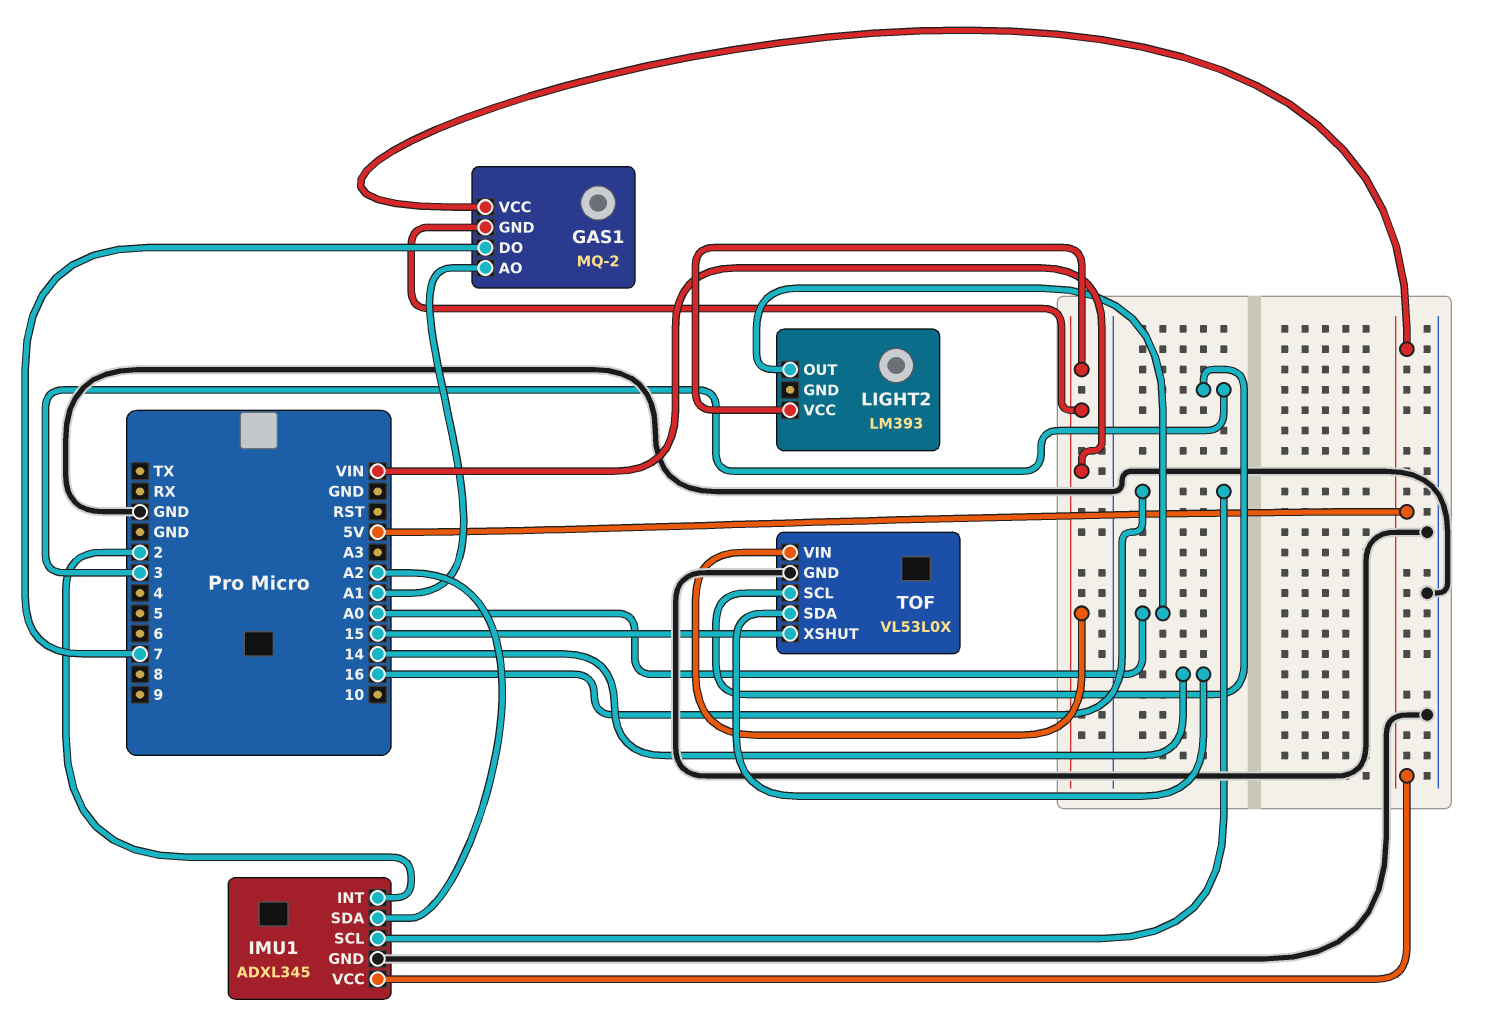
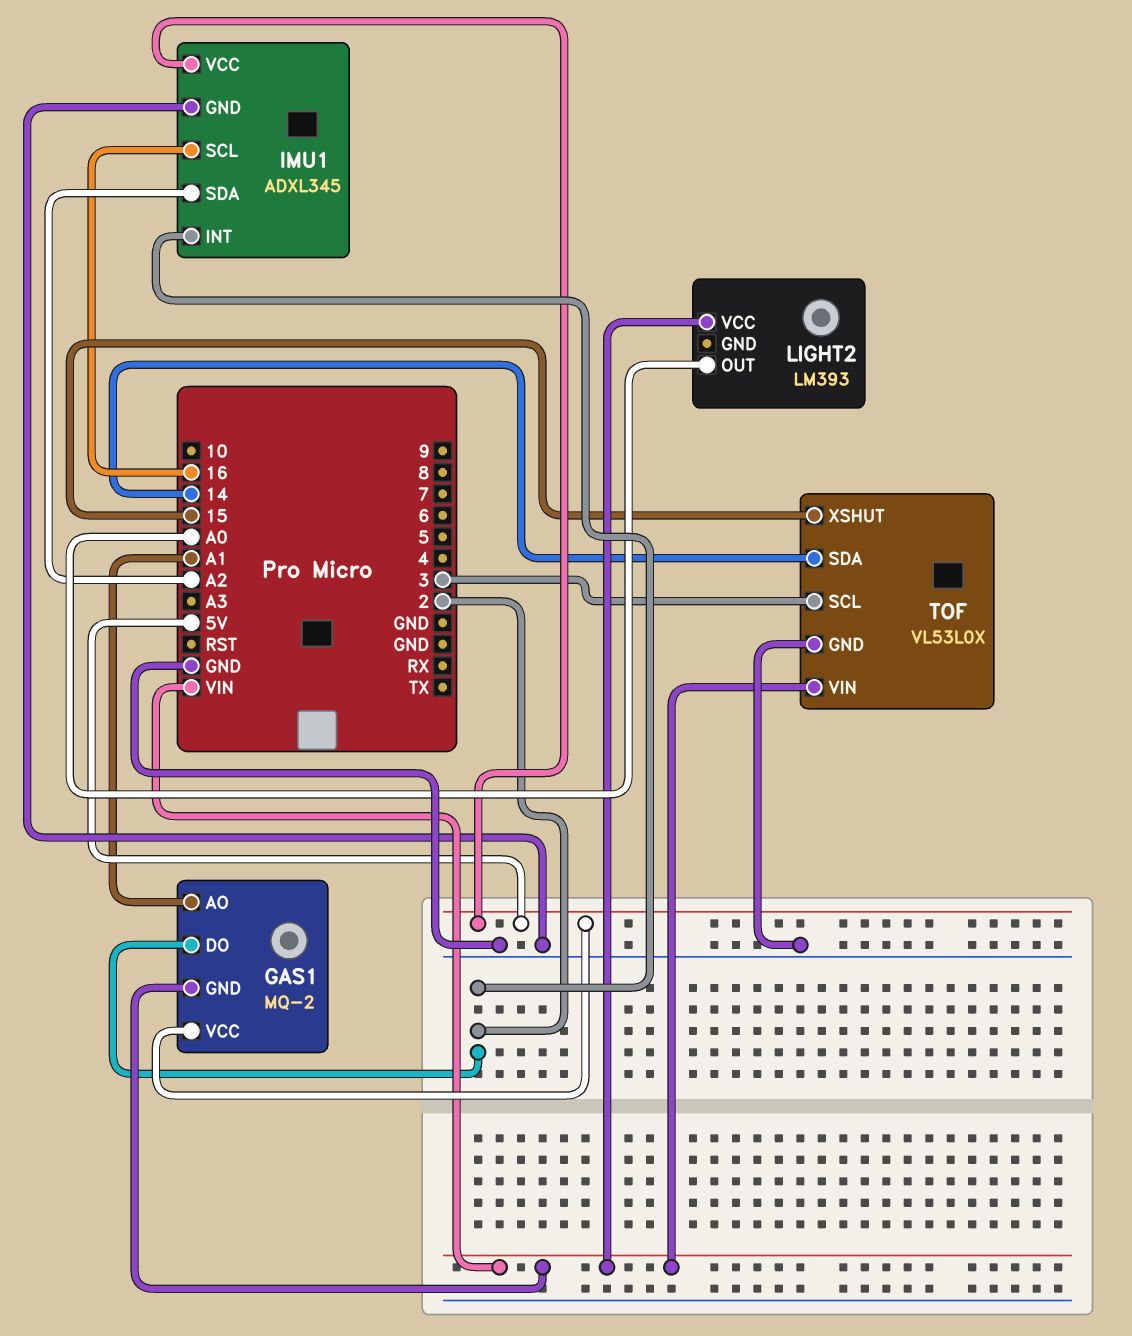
GAS1 pin DO: 7 -> 2

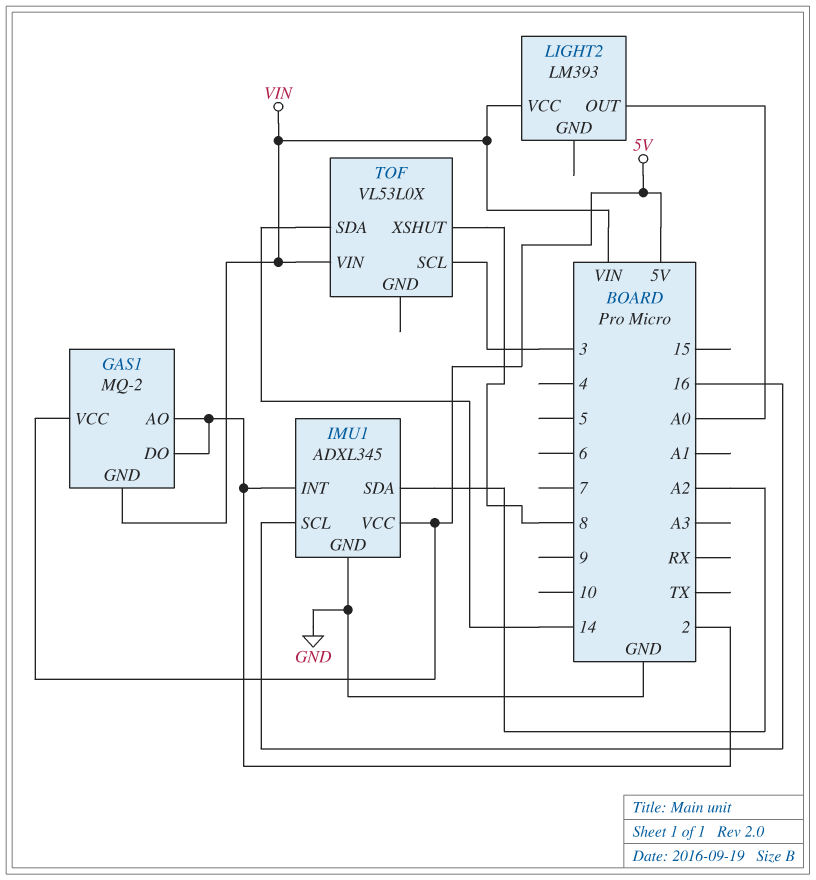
GAS1 pin AO: A1 -> 2
TOF pin GND: GND -> none
TOF pin XSHUT: 15 -> 8

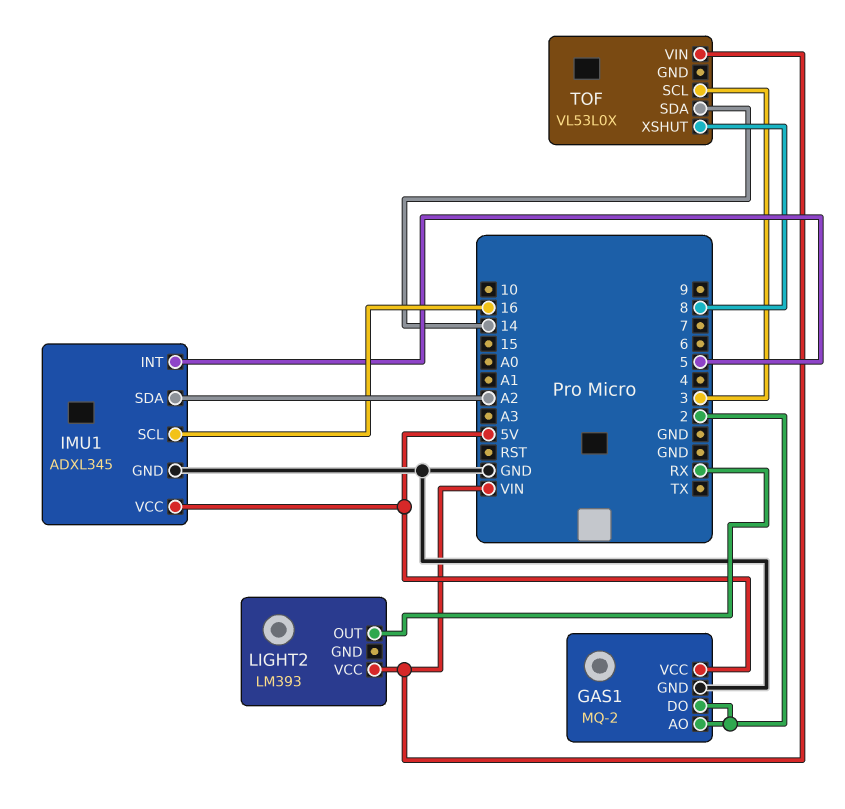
GAS1 pin GND: VIN -> GND
IMU1 pin INT: 2 -> 5
LIGHT2 pin OUT: A0 -> RX

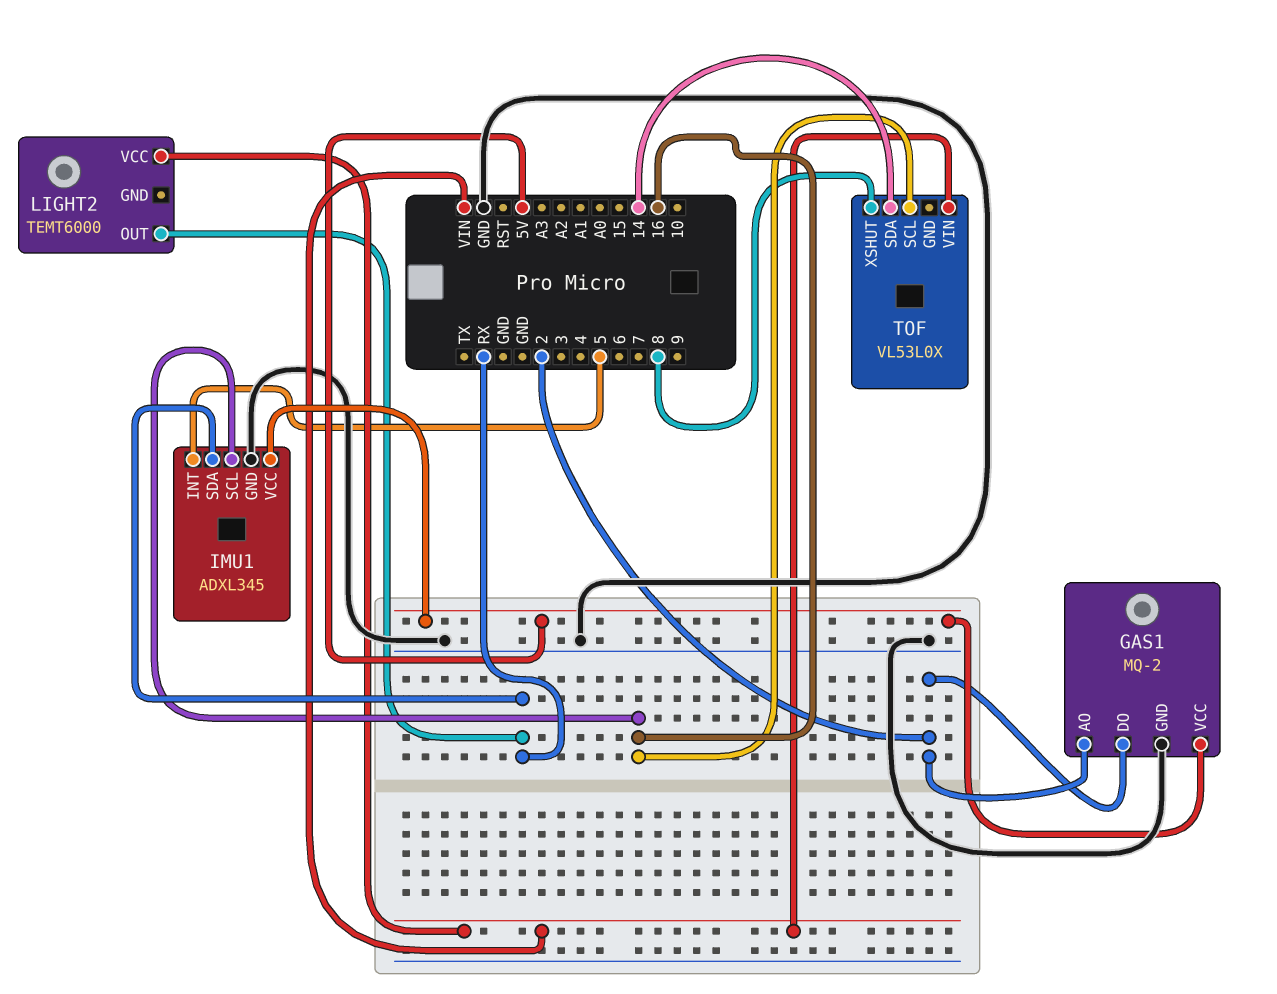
IMU1 pin SDA: A2 -> RX
LIGHT2: LM393 -> TEMT6000
TOF pin SCL: 3 -> 16

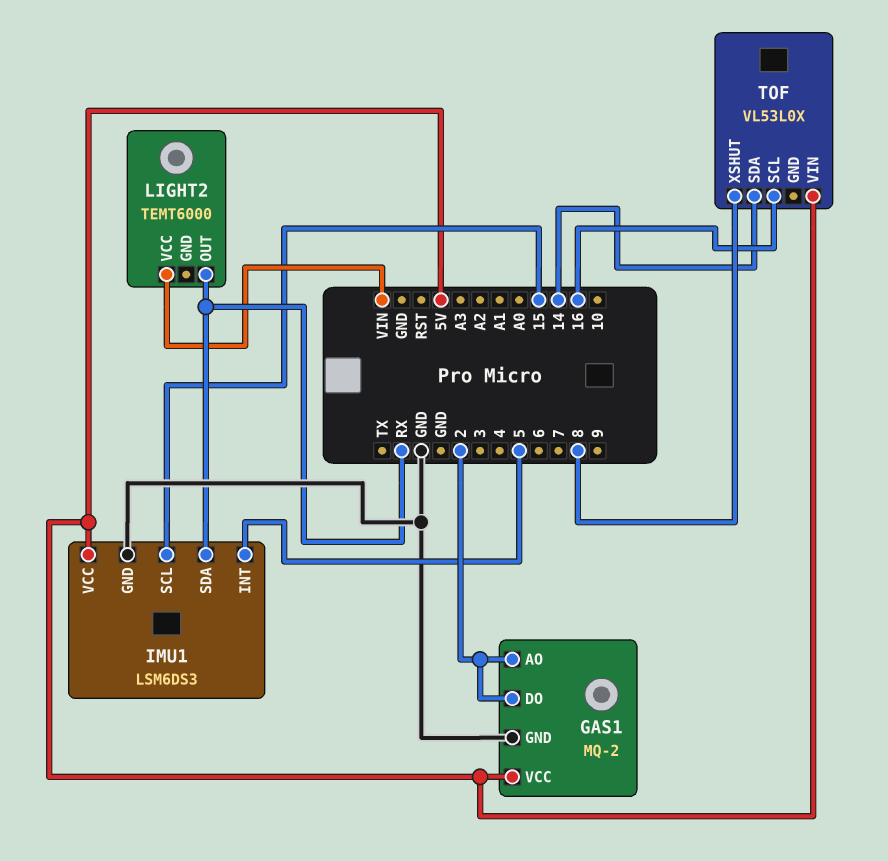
IMU1: ADXL345 -> LSM6DS3
IMU1 pin SCL: 16 -> 15
TOF pin VIN: VIN -> 5V

